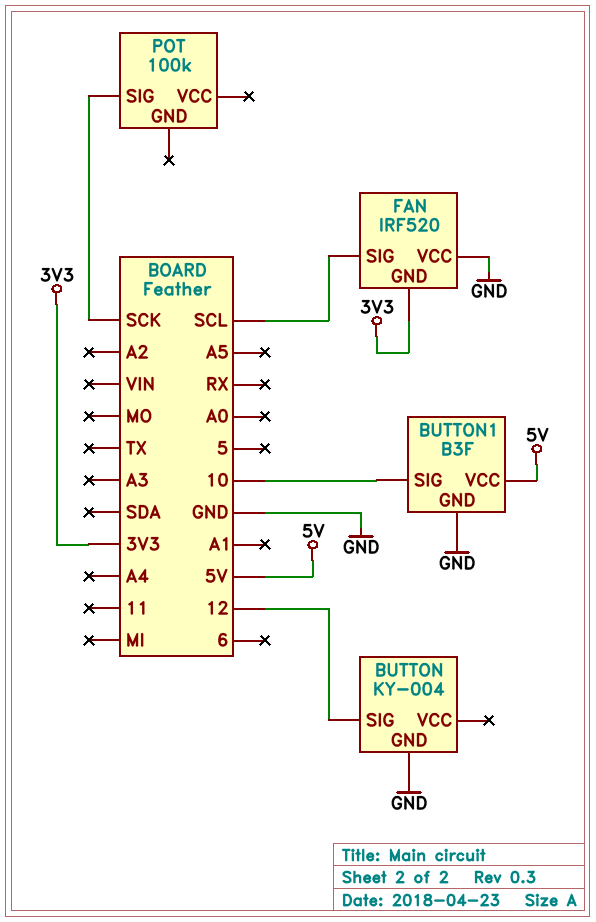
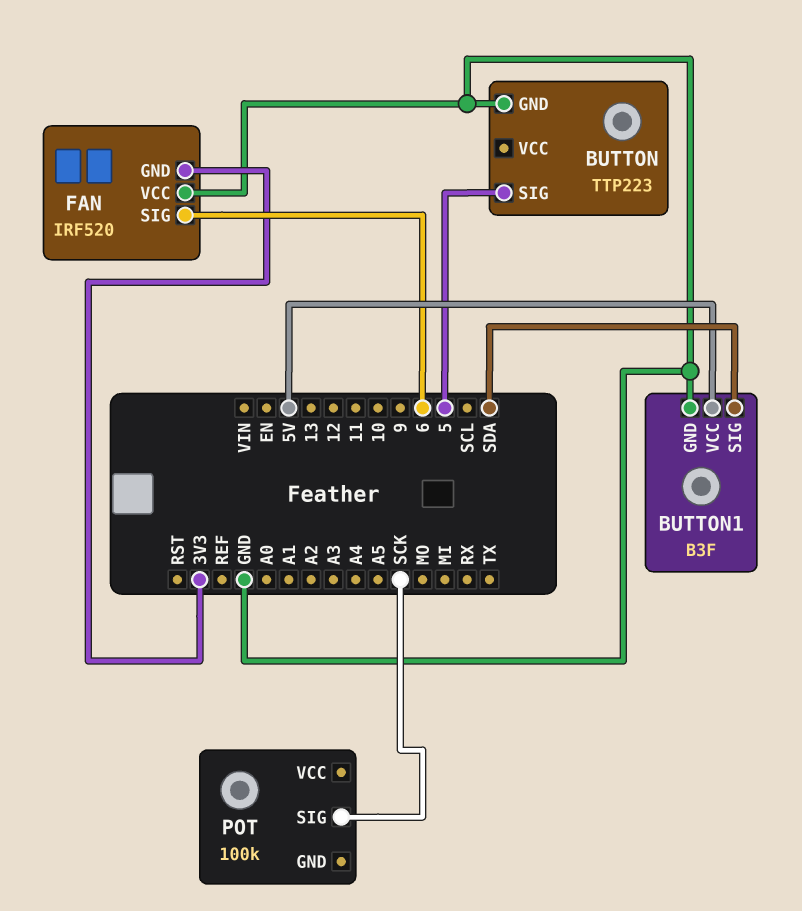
BUTTON: KY-004 -> TTP223
BUTTON pin SIG: 12 -> 5
BUTTON1 pin SIG: 10 -> SDA
FAN pin SIG: SCL -> 6

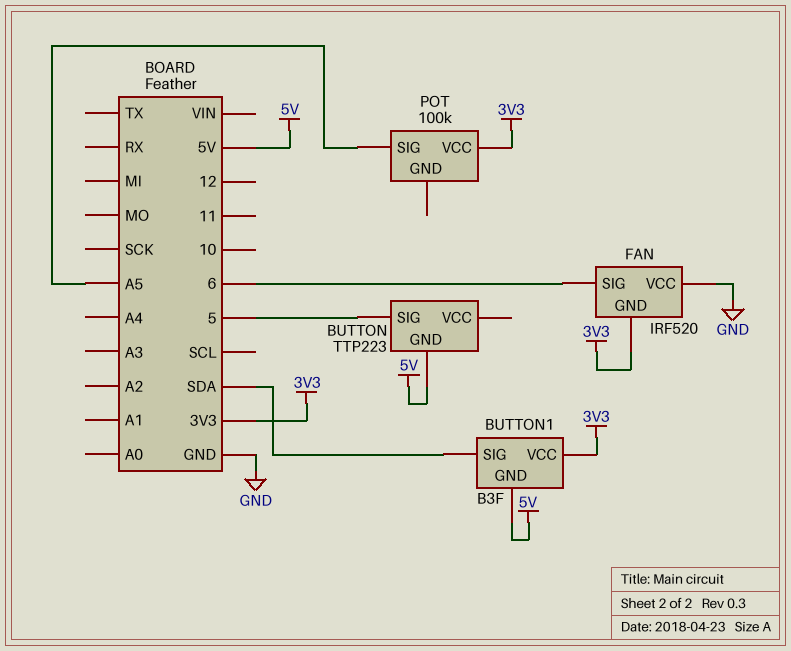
BUTTON pin GND: GND -> 5V
BUTTON1 pin GND: GND -> 5V
BUTTON1 pin VCC: 5V -> 3V3
POT pin SIG: SCK -> A5
POT pin VCC: none -> 3V3

